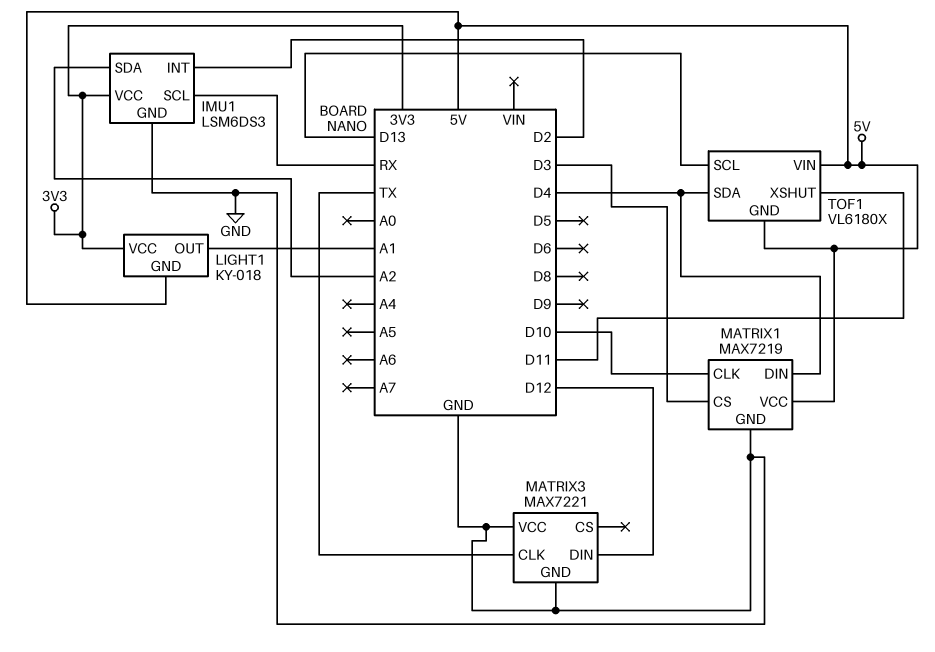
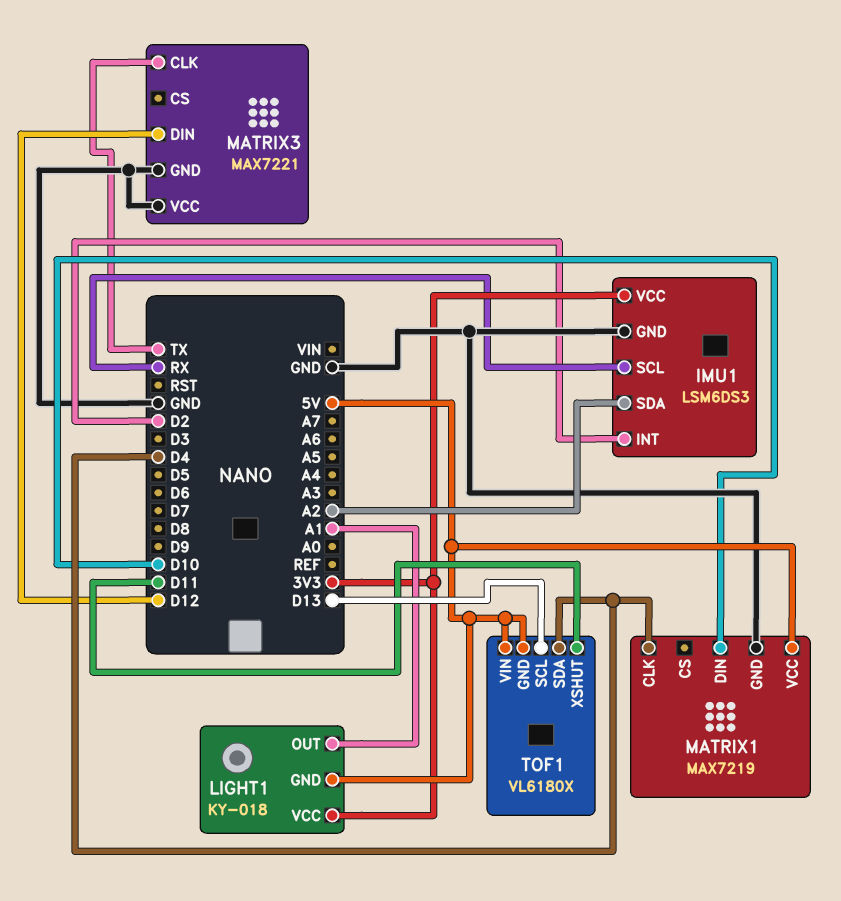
MATRIX1 pin CLK: D10 -> D4
MATRIX1 pin CS: D3 -> none
MATRIX1 pin DIN: D4 -> D10

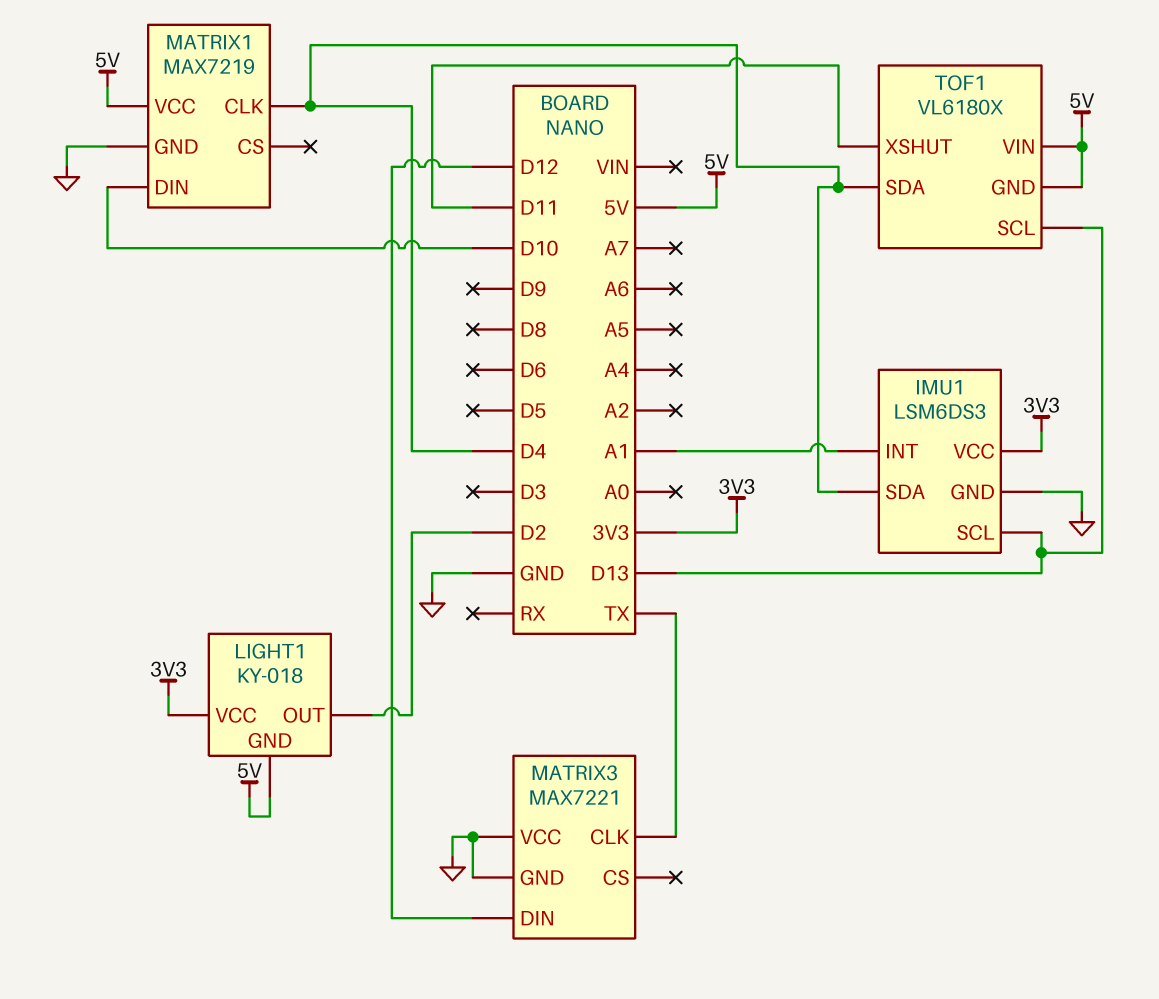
IMU1 pin INT: D2 -> A1
IMU1 pin SCL: RX -> D13
IMU1 pin SDA: A2 -> D4
LIGHT1 pin OUT: A1 -> D2

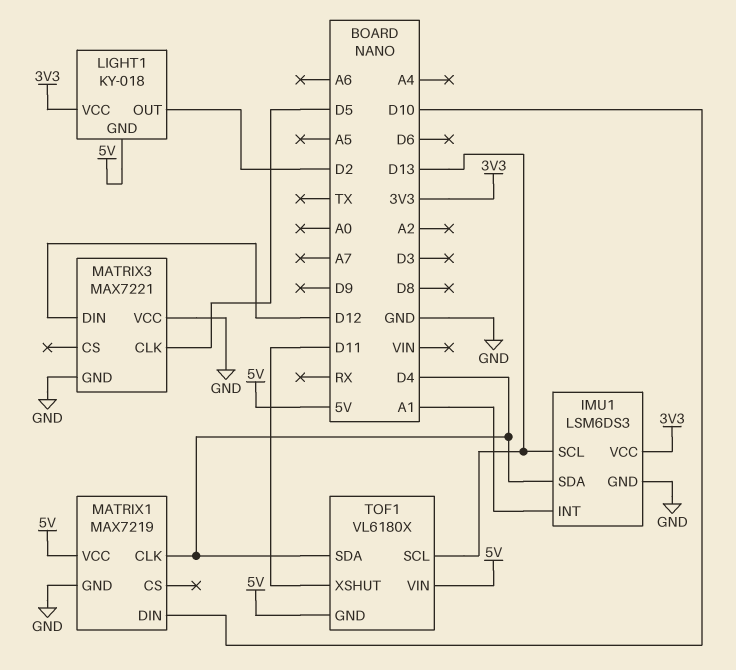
MATRIX3 pin CLK: TX -> D5

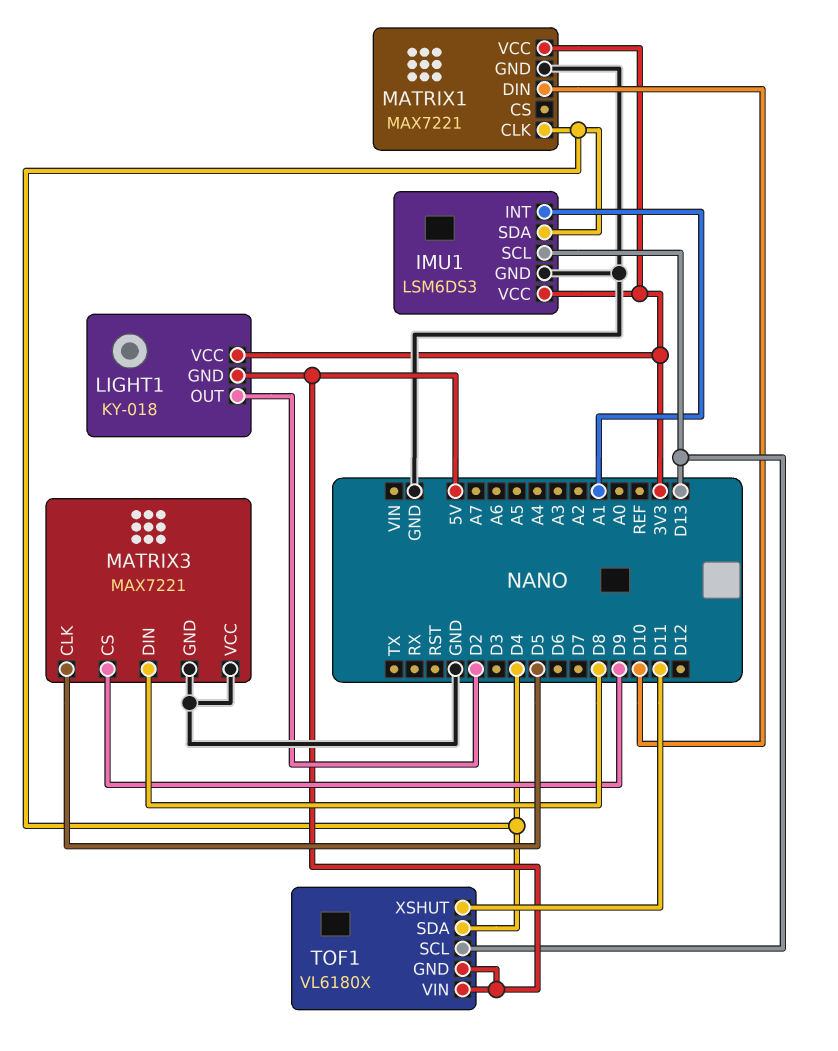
MATRIX1: MAX7219 -> MAX7221
MATRIX1 pin VCC: 5V -> 3V3
MATRIX3 pin CS: none -> D9
MATRIX3 pin DIN: D12 -> D8

